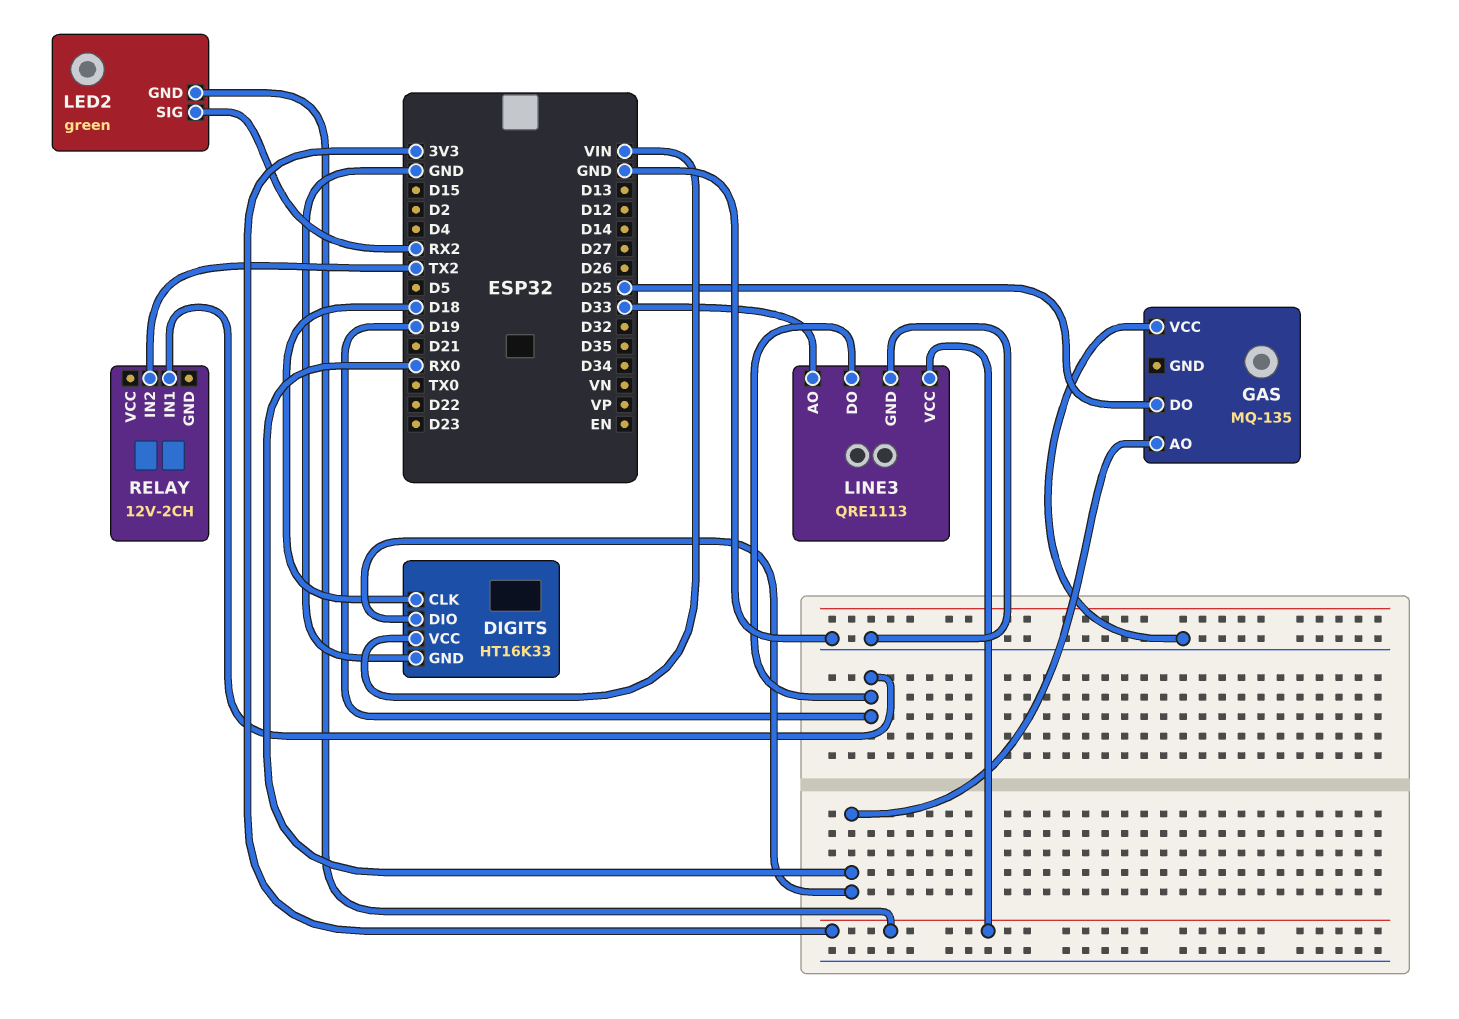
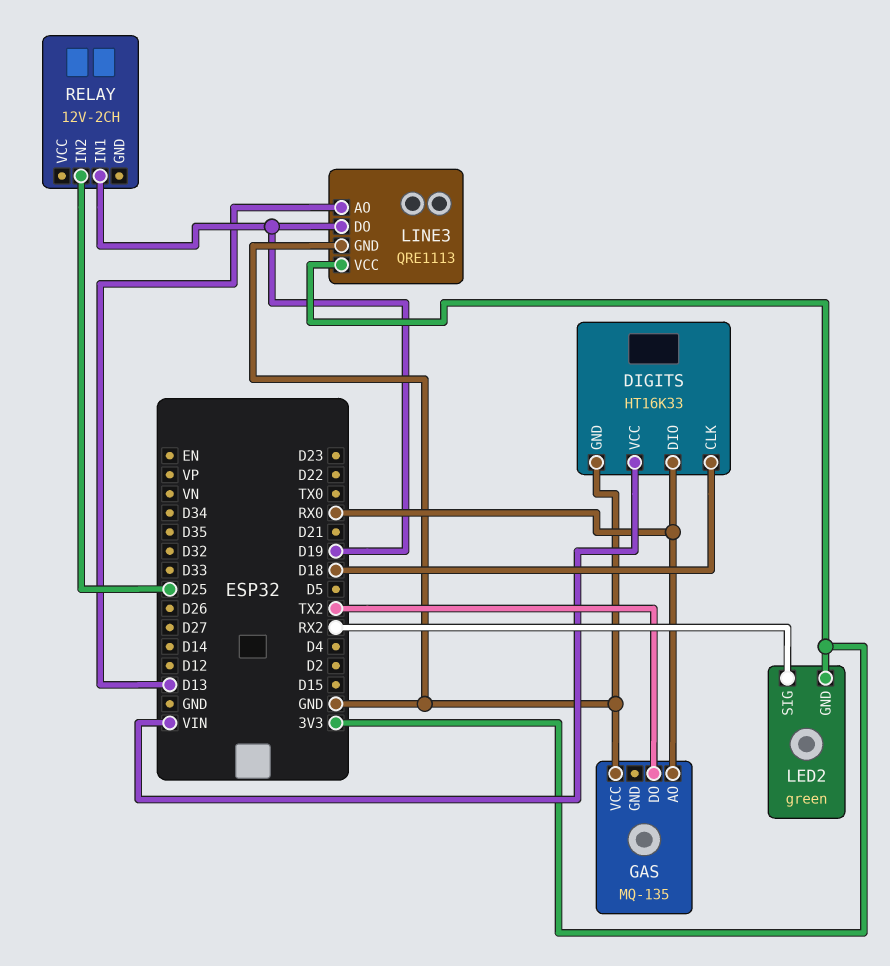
GAS pin DO: D25 -> TX2
LINE3 pin AO: D33 -> D13
RELAY pin IN2: TX2 -> D25

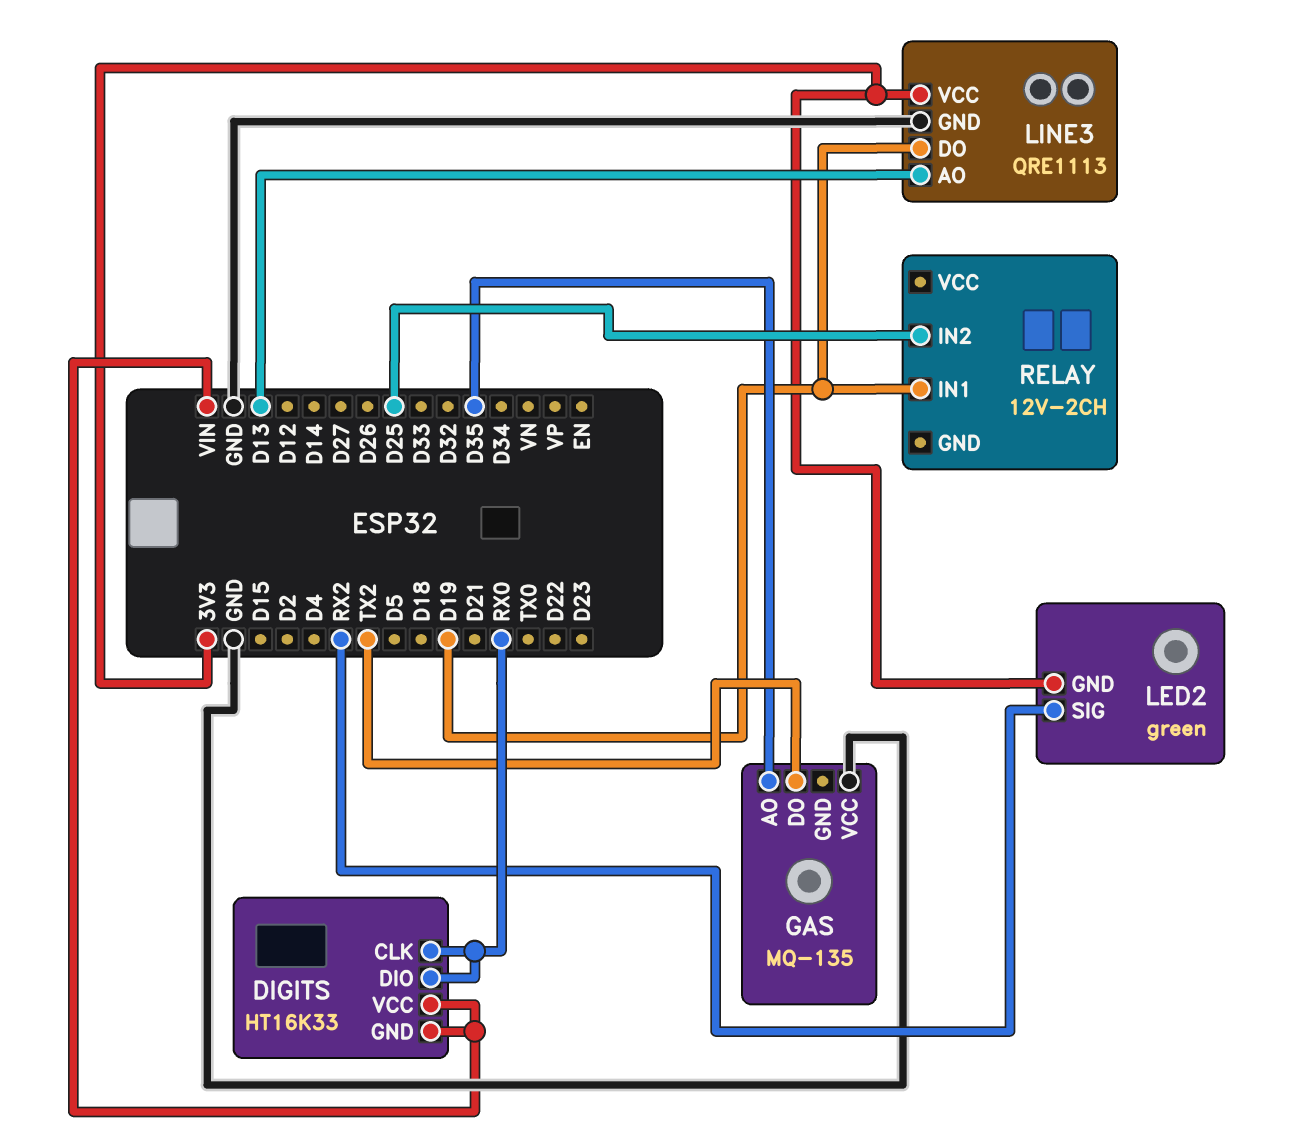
DIGITS pin CLK: D18 -> RX0
DIGITS pin GND: GND -> VIN
GAS pin AO: RX0 -> D35

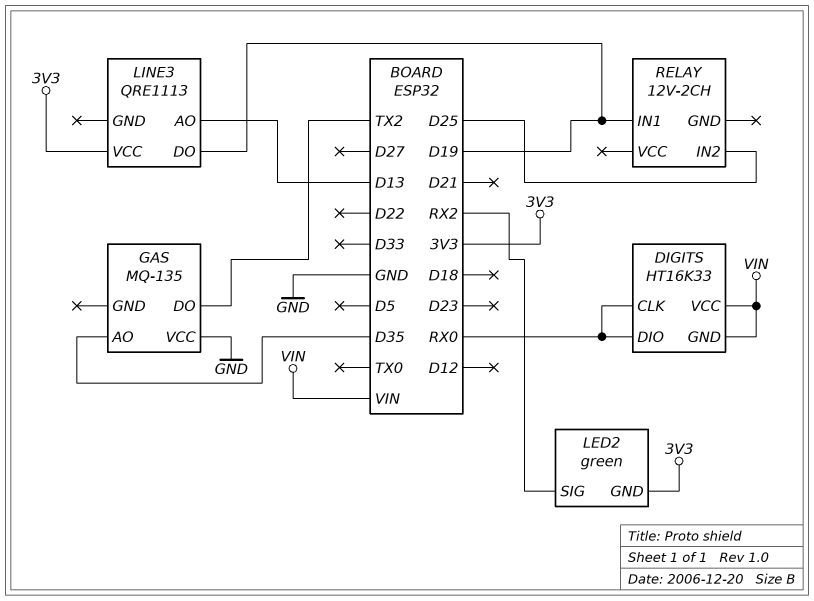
LINE3 pin GND: GND -> none

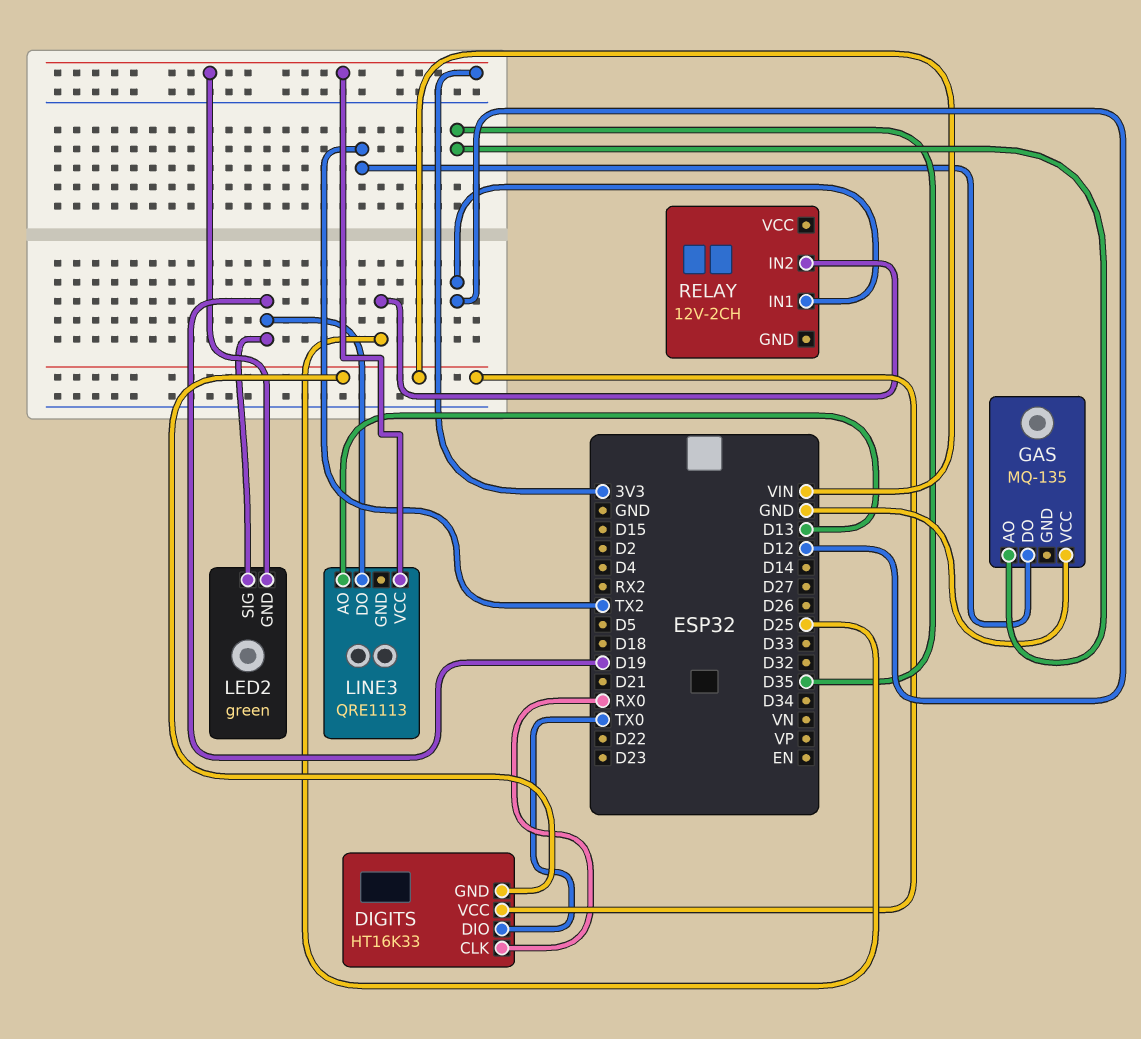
DIGITS pin DIO: RX0 -> TX0
LED2 pin SIG: RX2 -> D19
RELAY pin IN1: D19 -> D12

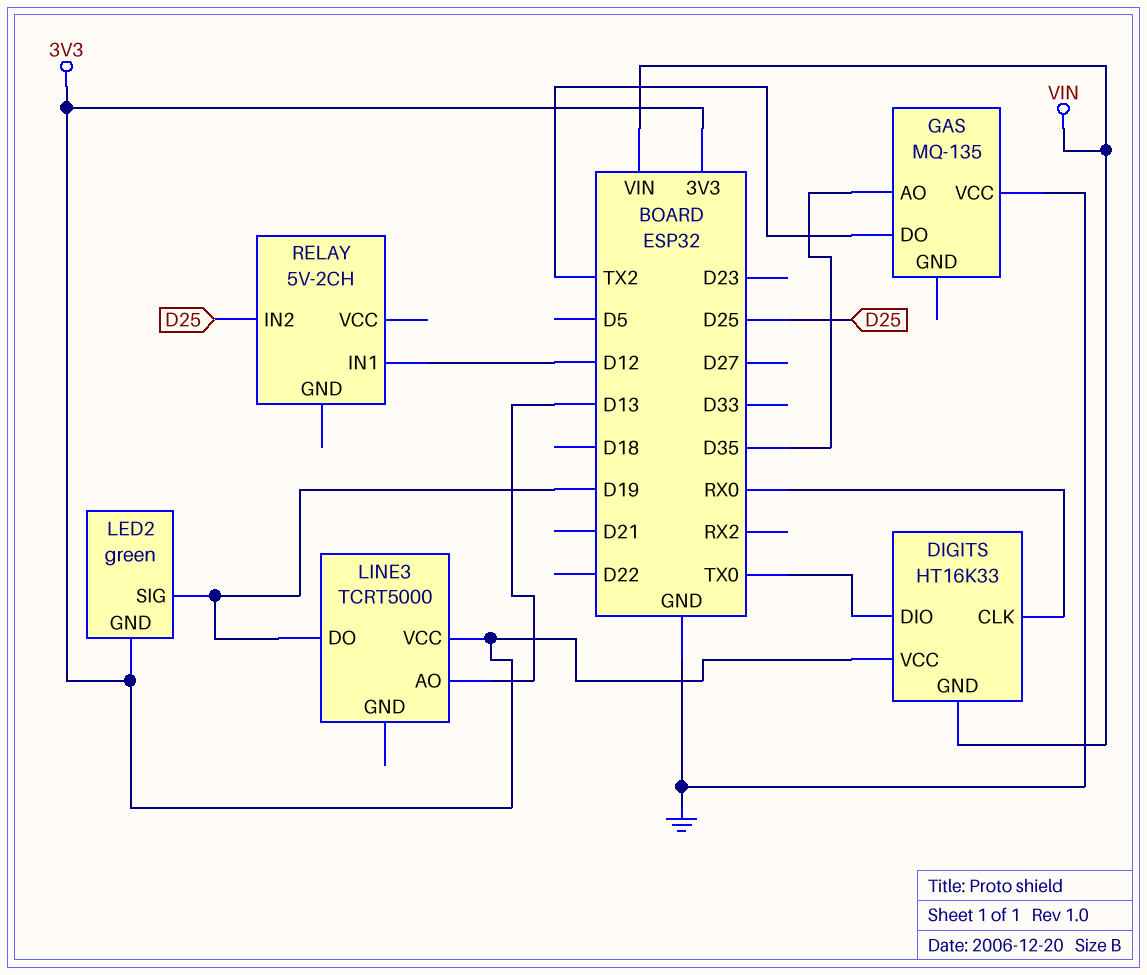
DIGITS pin VCC: VIN -> 3V3
LINE3: QRE1113 -> TCRT5000
RELAY: 12V-2CH -> 5V-2CH

